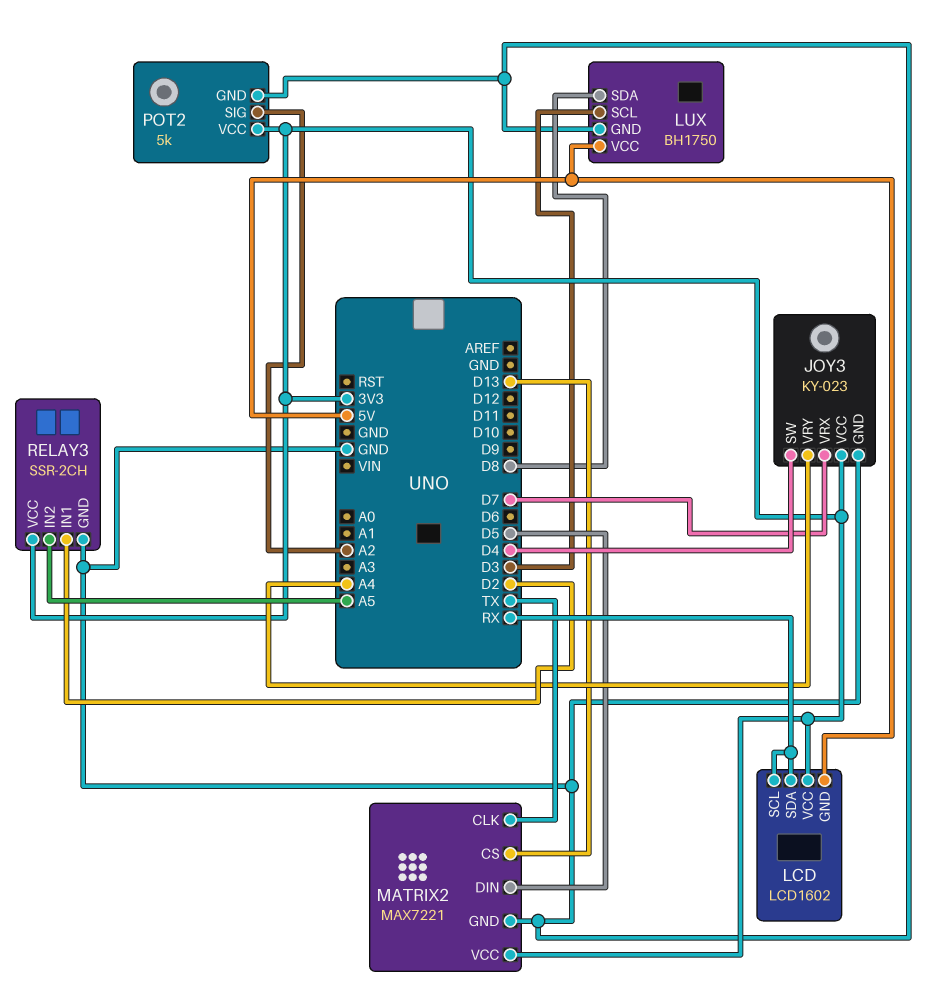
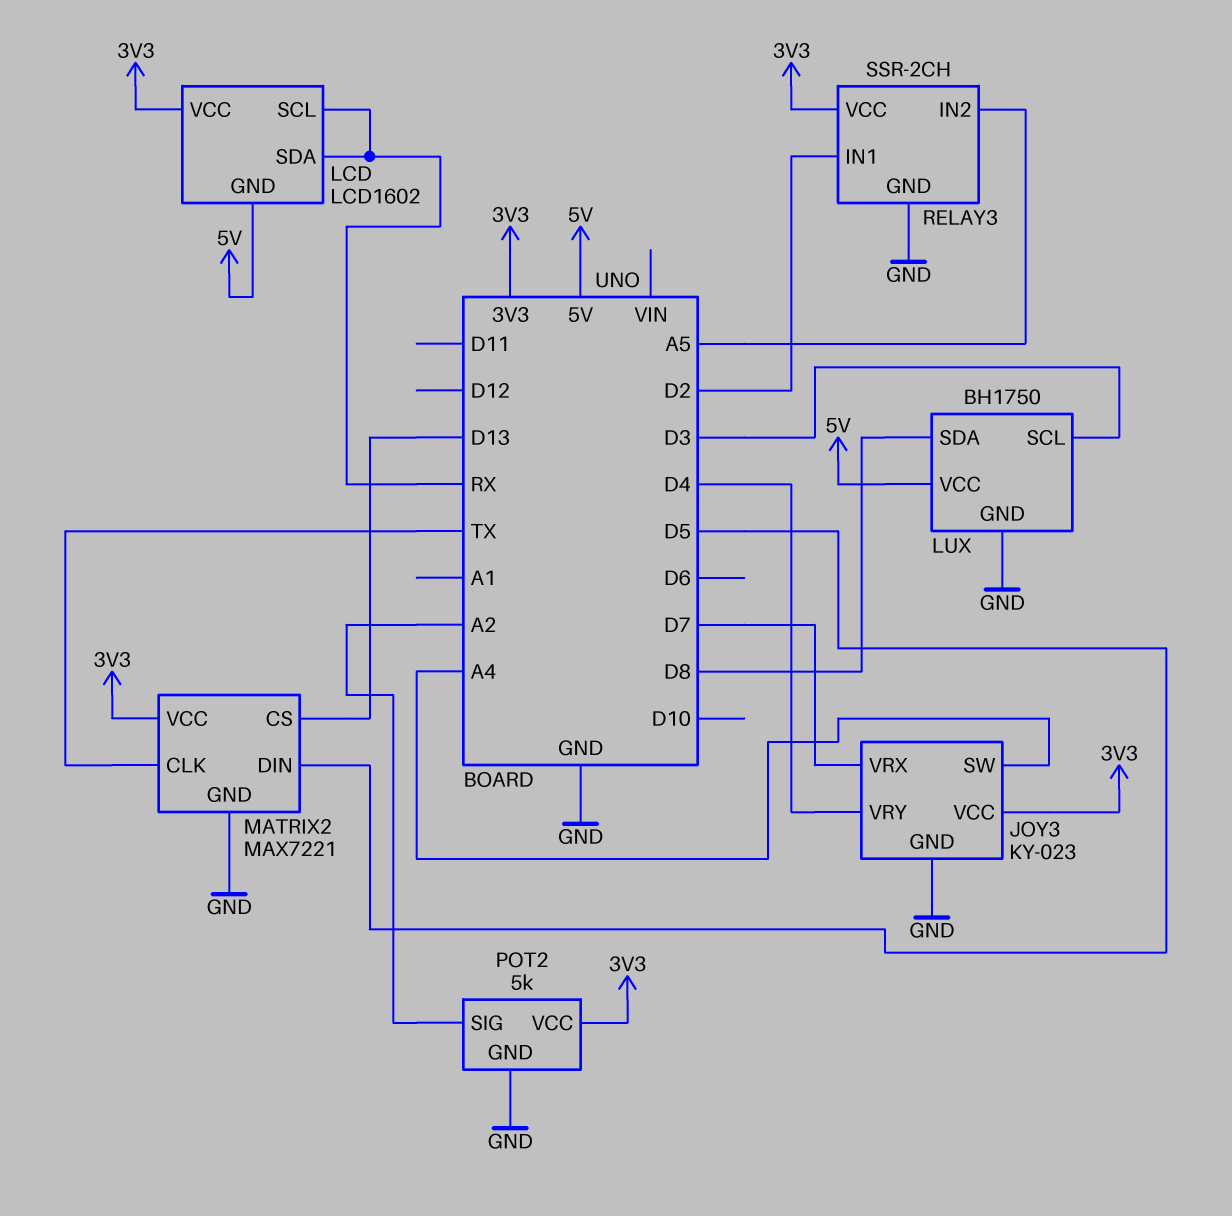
JOY3 pin SW: D4 -> A4
JOY3 pin VRY: A4 -> D4

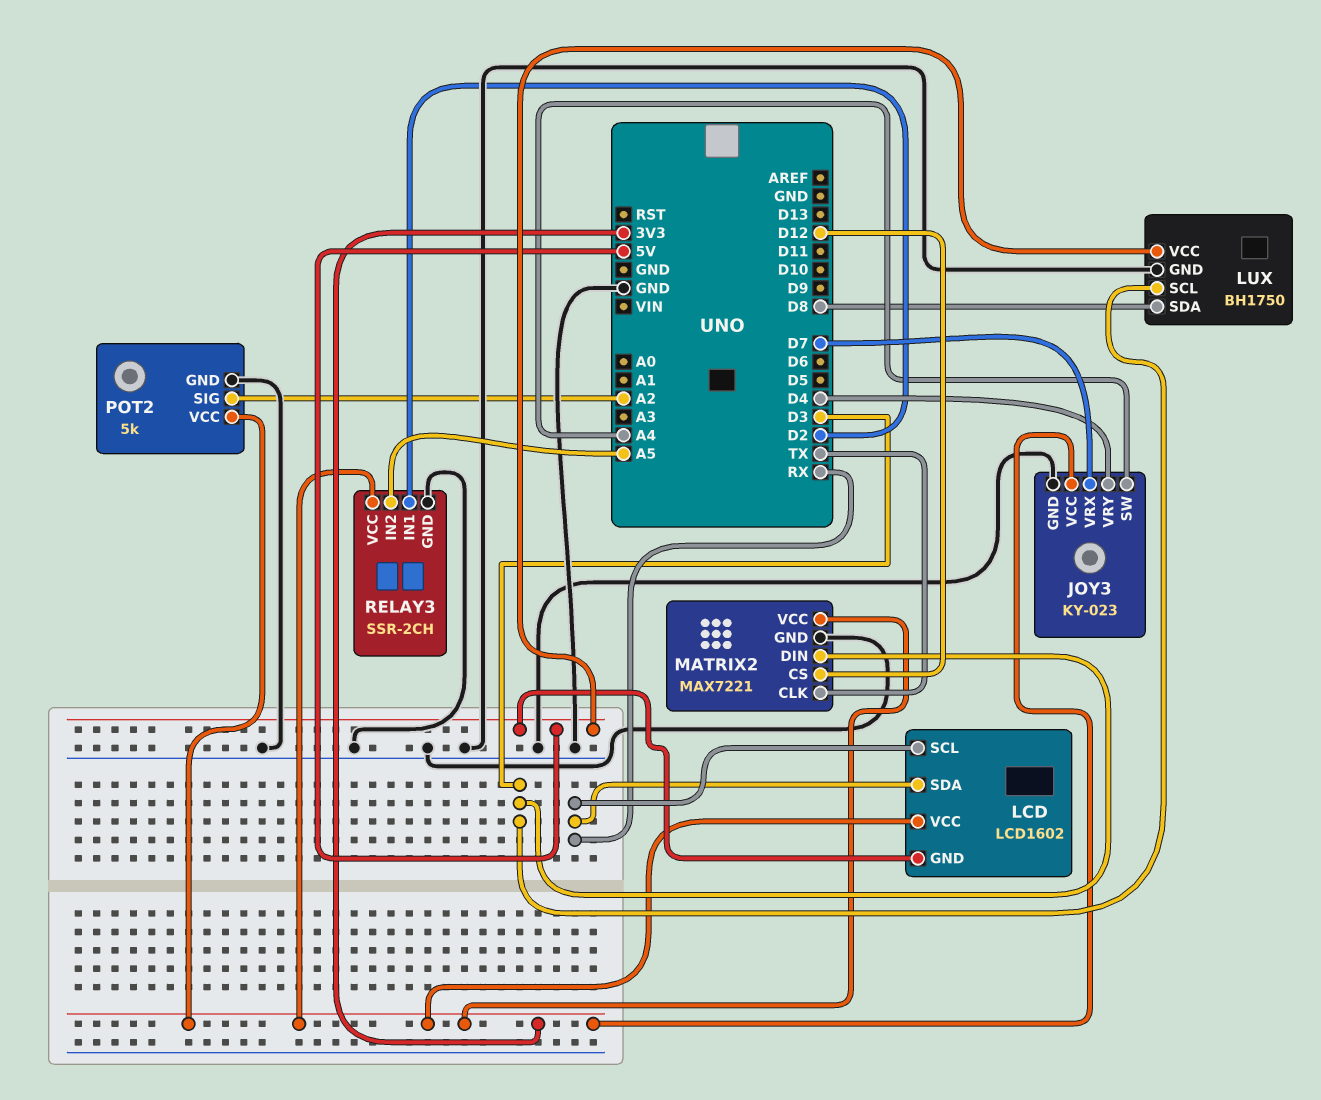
MATRIX2 pin CS: D13 -> D12
MATRIX2 pin DIN: D5 -> D3

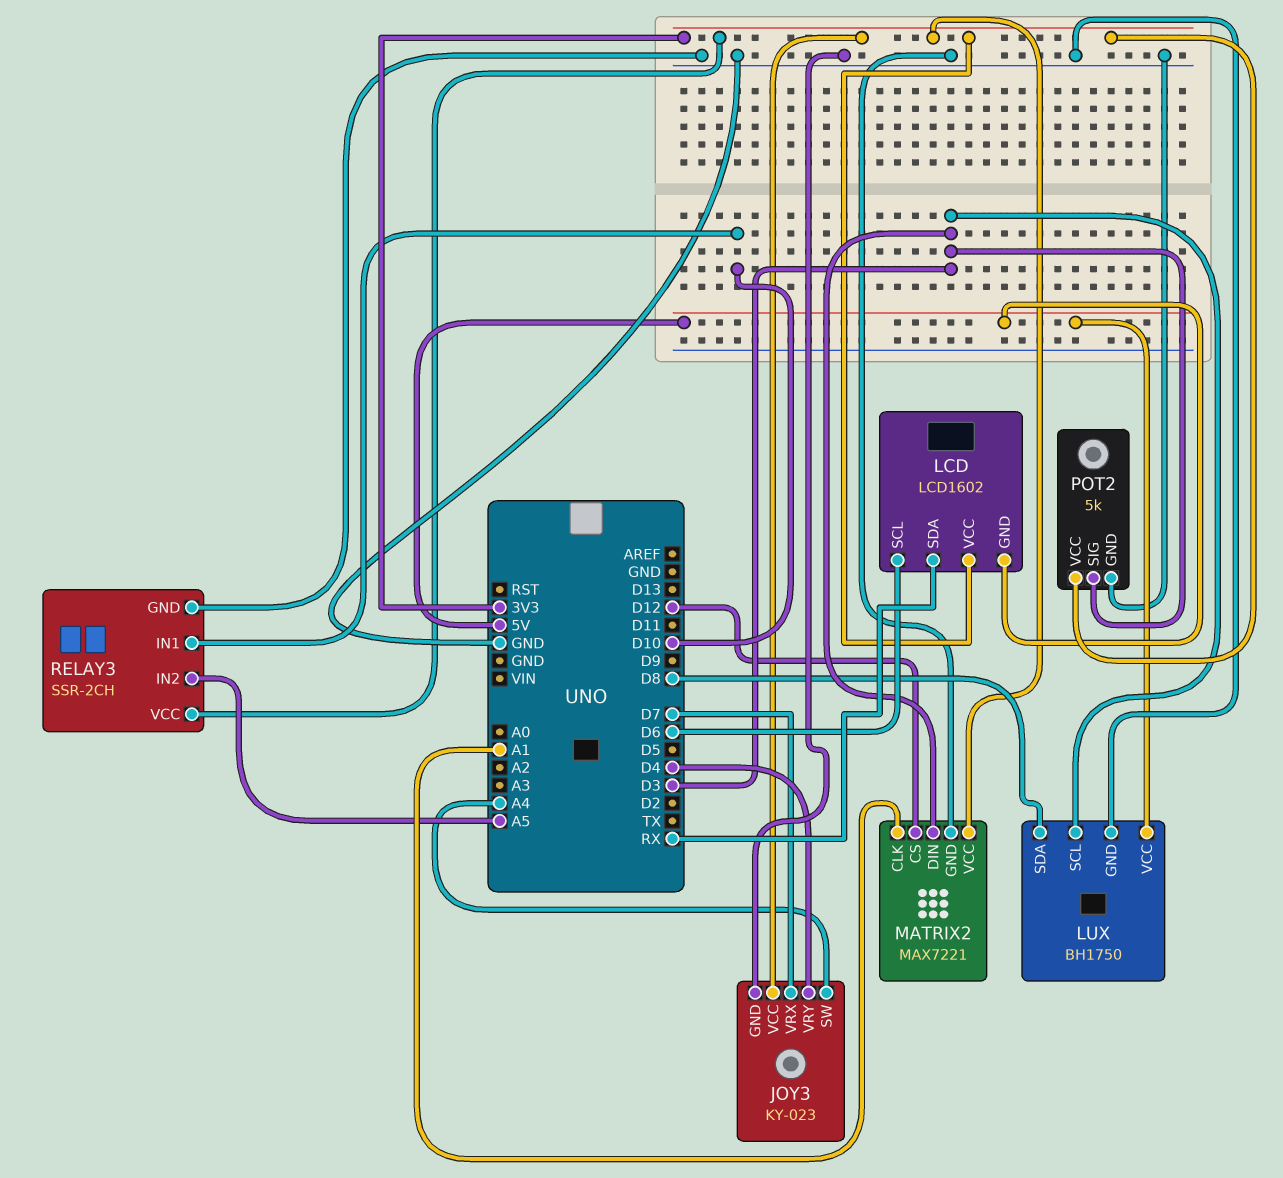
LCD pin SCL: RX -> D6
MATRIX2 pin CLK: TX -> A1
POT2 pin SIG: A2 -> D3
RELAY3 pin IN1: D2 -> D10

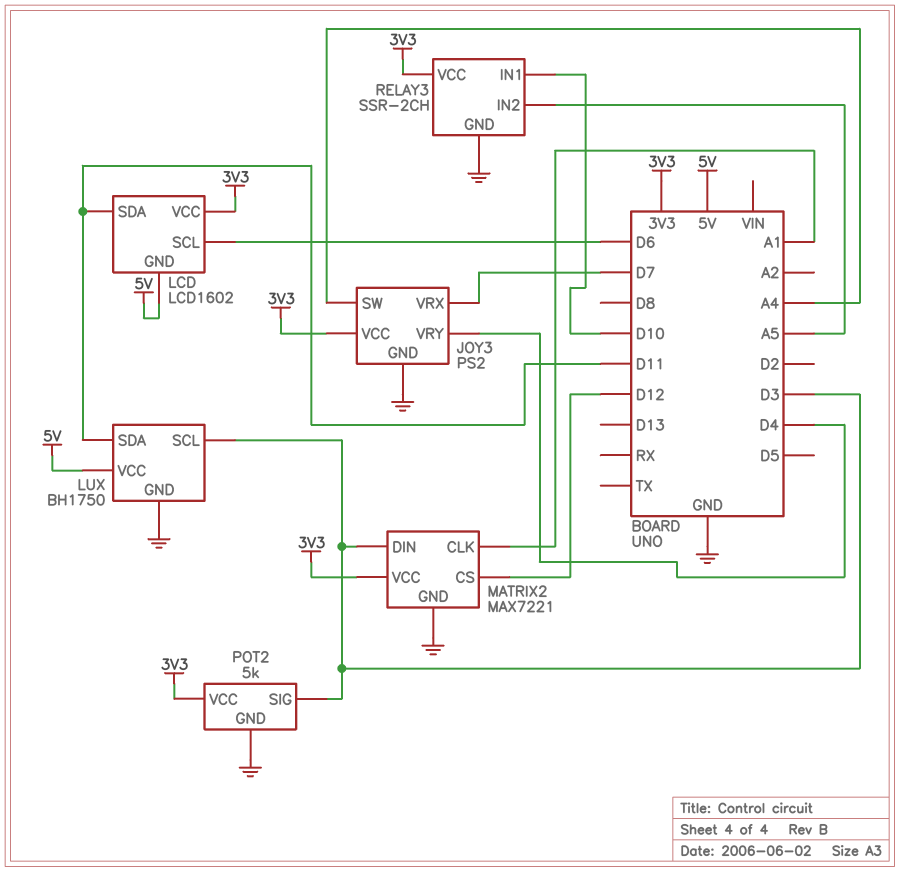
JOY3: KY-023 -> PS2
LCD pin SDA: RX -> D11
LUX pin SDA: D8 -> D11

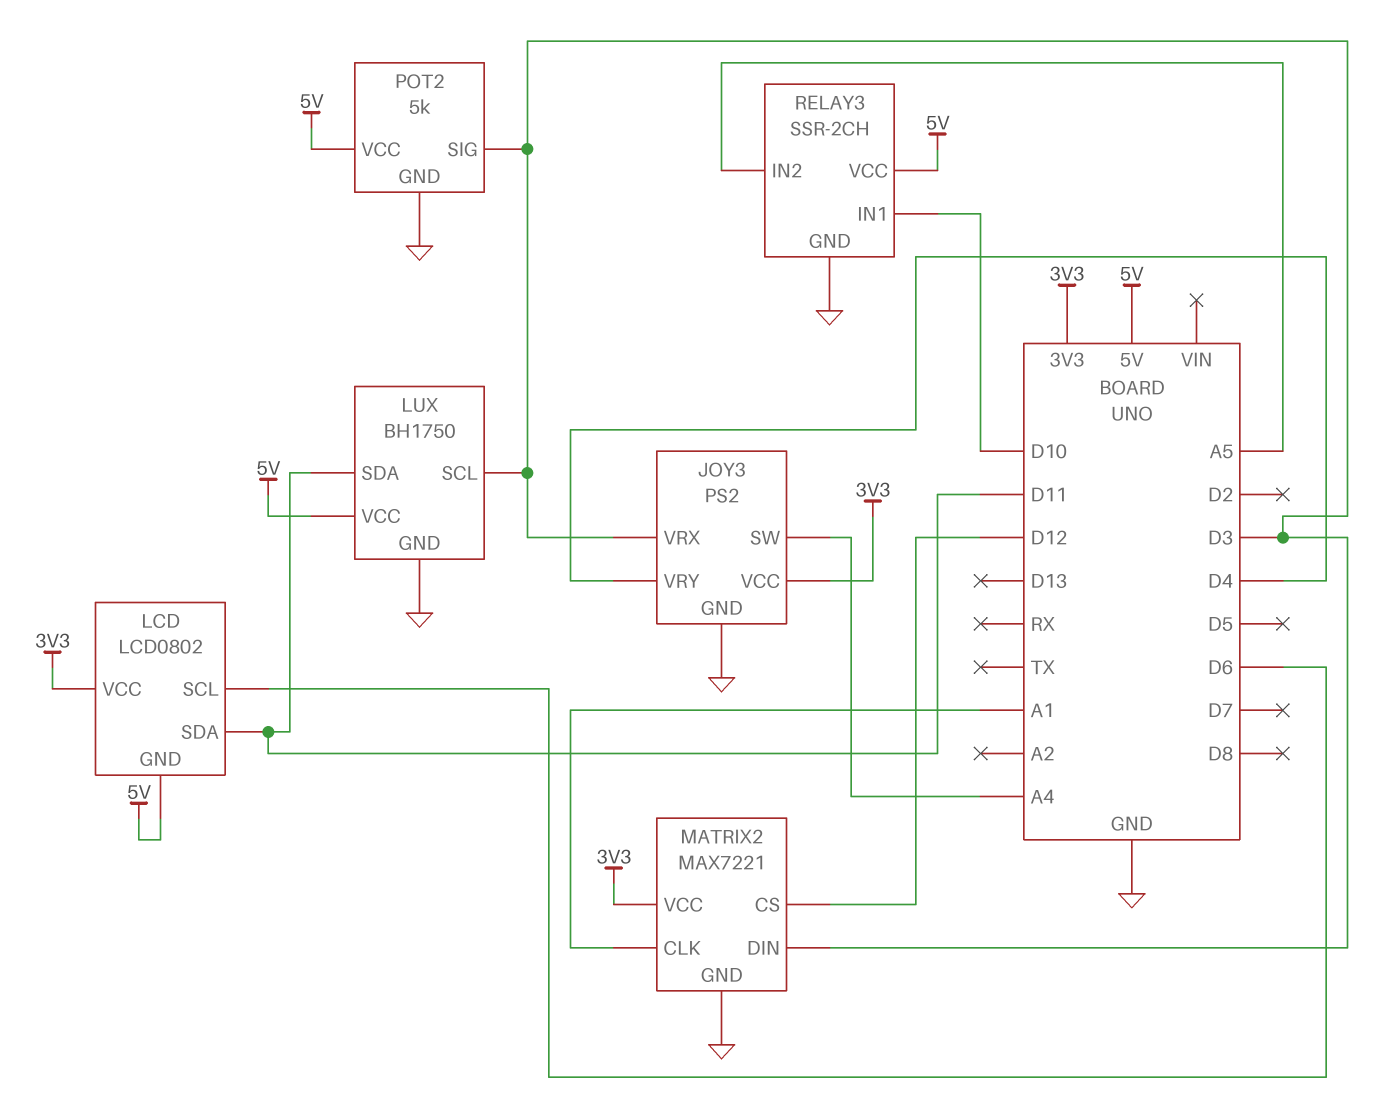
JOY3 pin VRX: D7 -> D3
LCD: LCD1602 -> LCD0802
POT2 pin VCC: 3V3 -> 5V
RELAY3 pin VCC: 3V3 -> 5V

